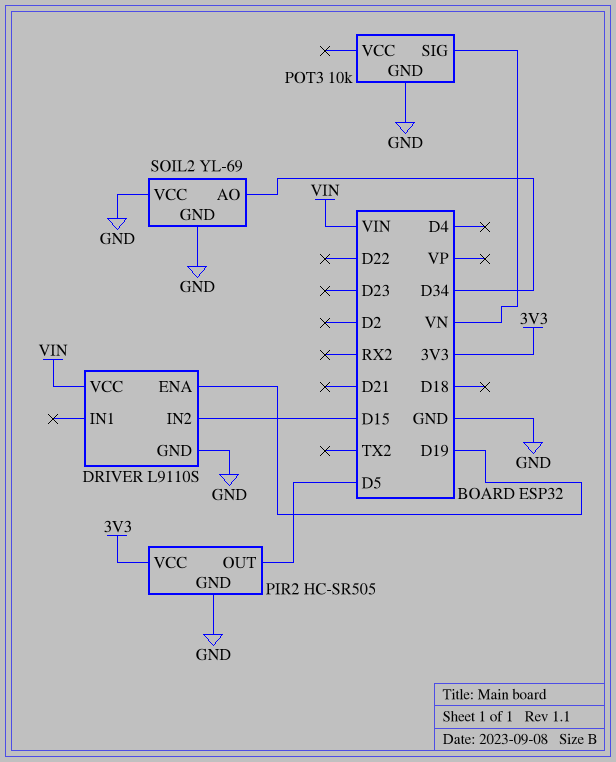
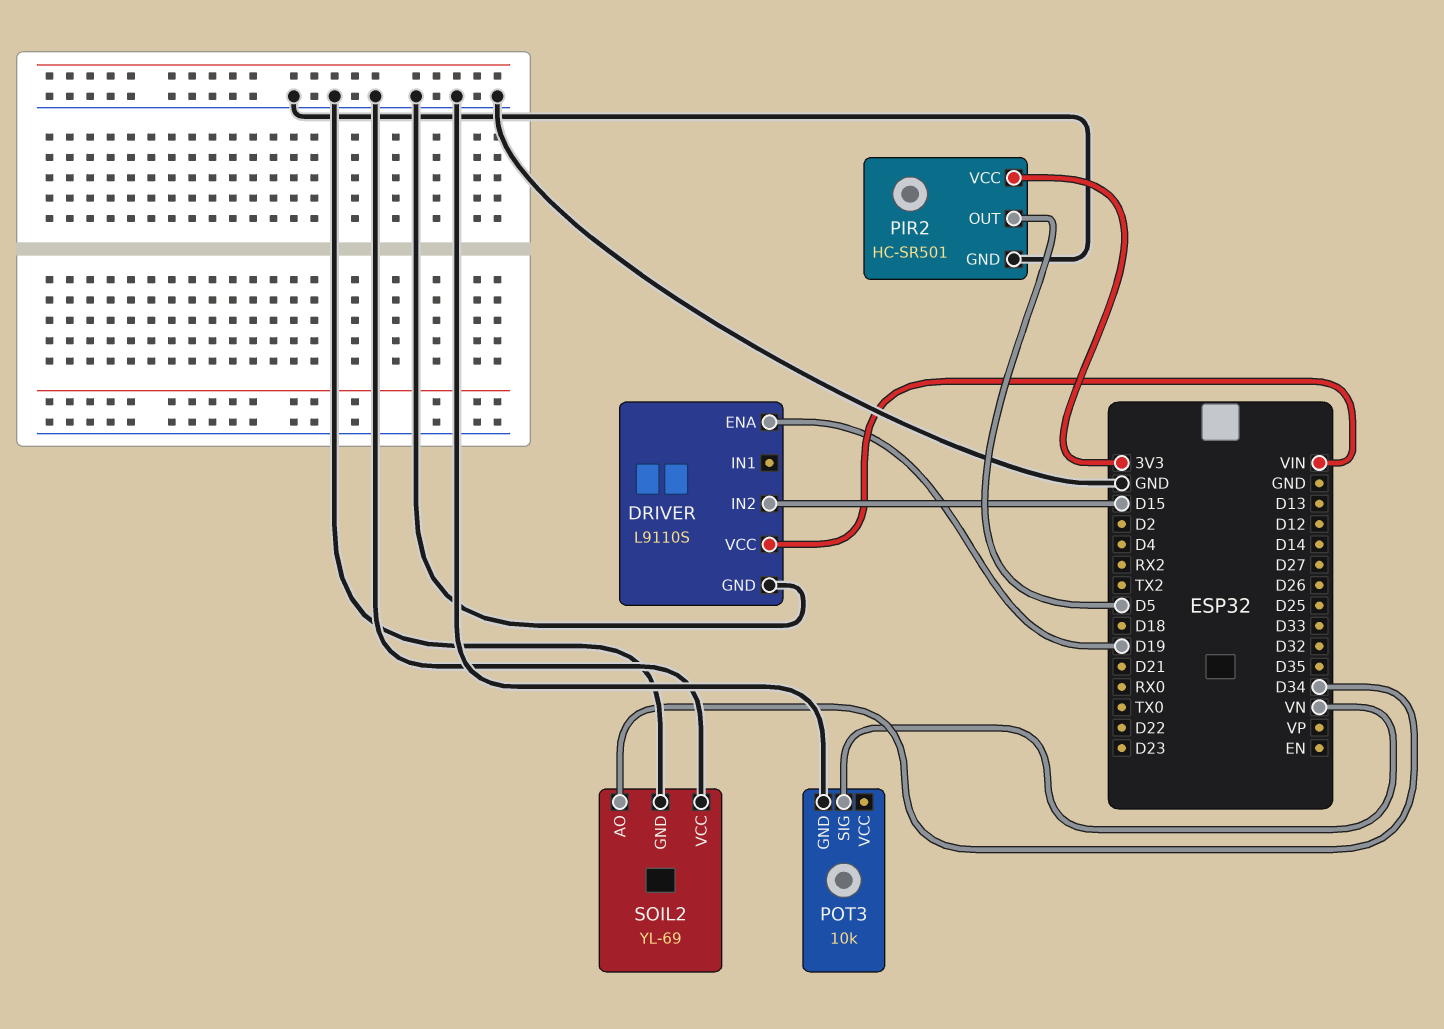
PIR2: HC-SR505 -> HC-SR501

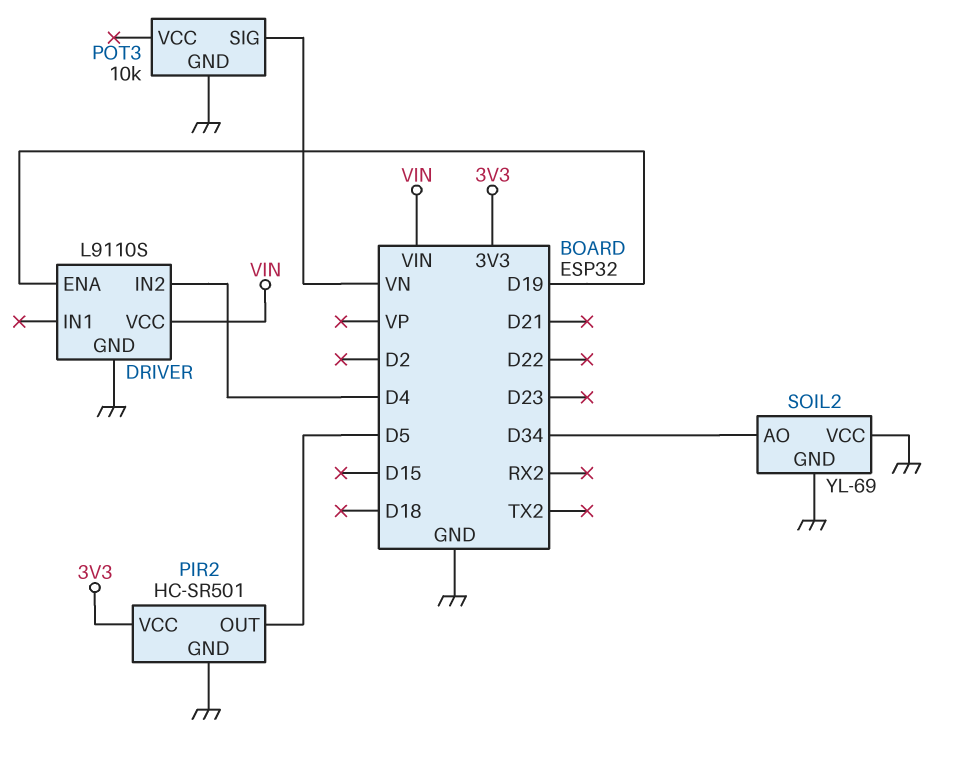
DRIVER pin IN2: D15 -> D4

